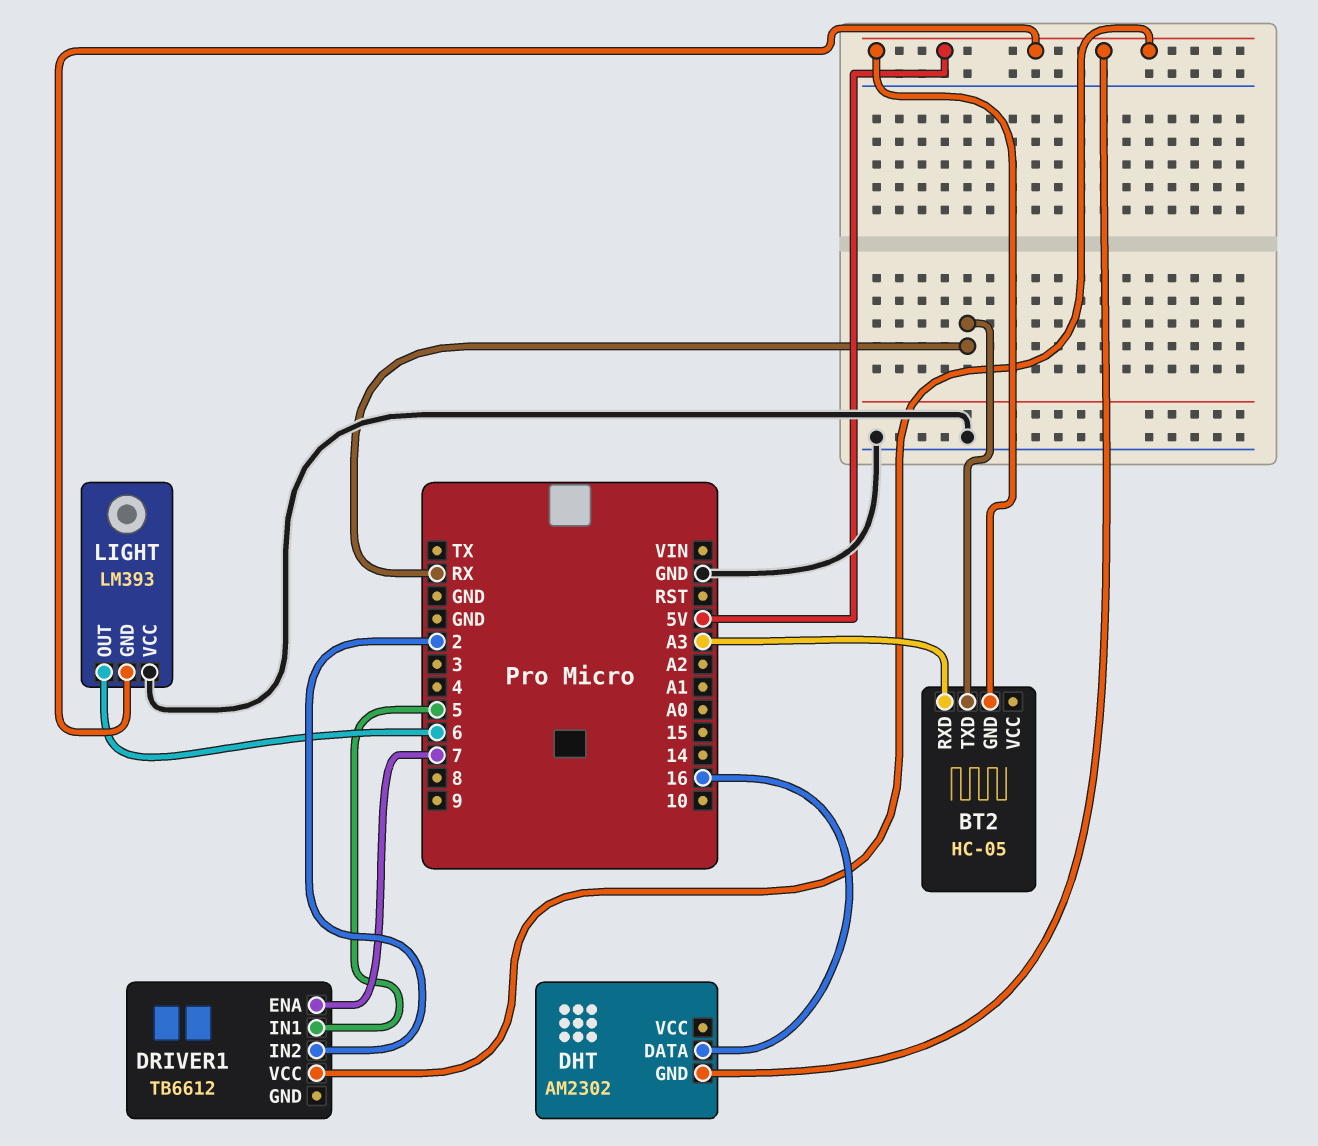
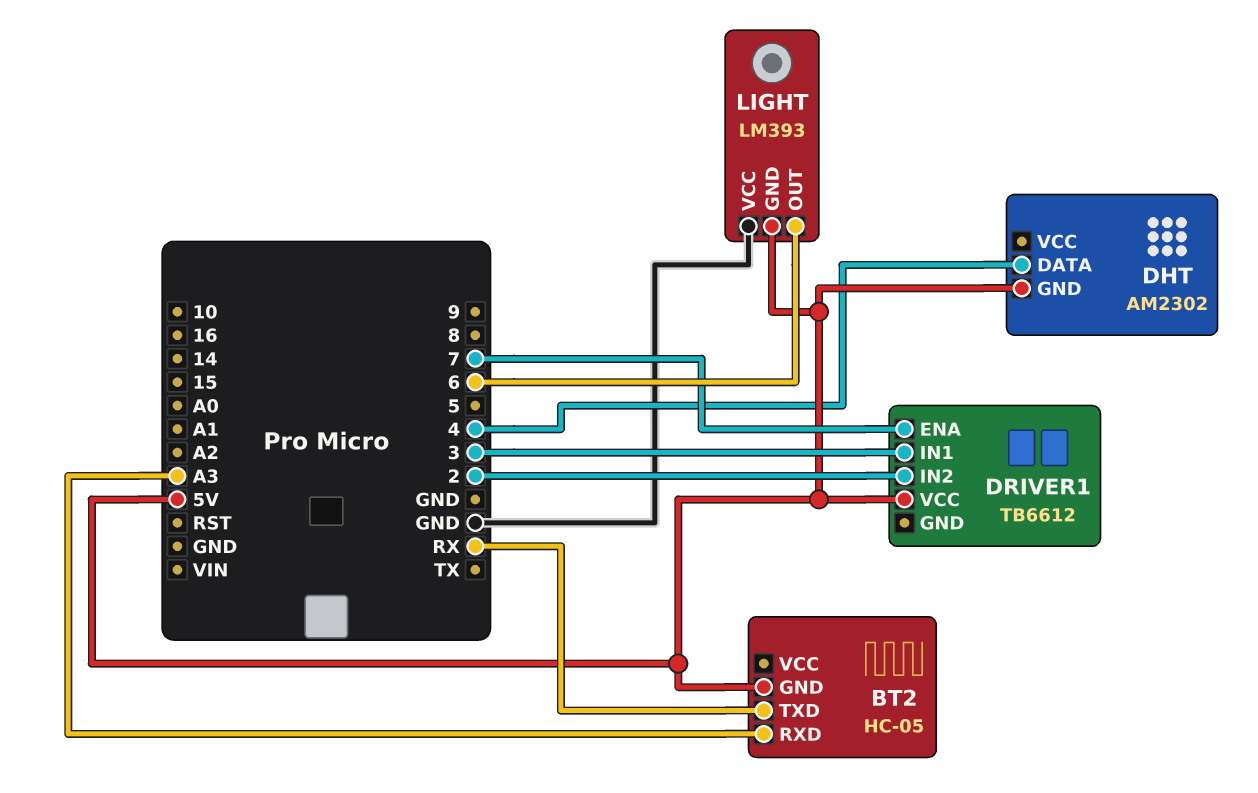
DHT pin DATA: 16 -> 4
DRIVER1 pin IN1: 5 -> 3

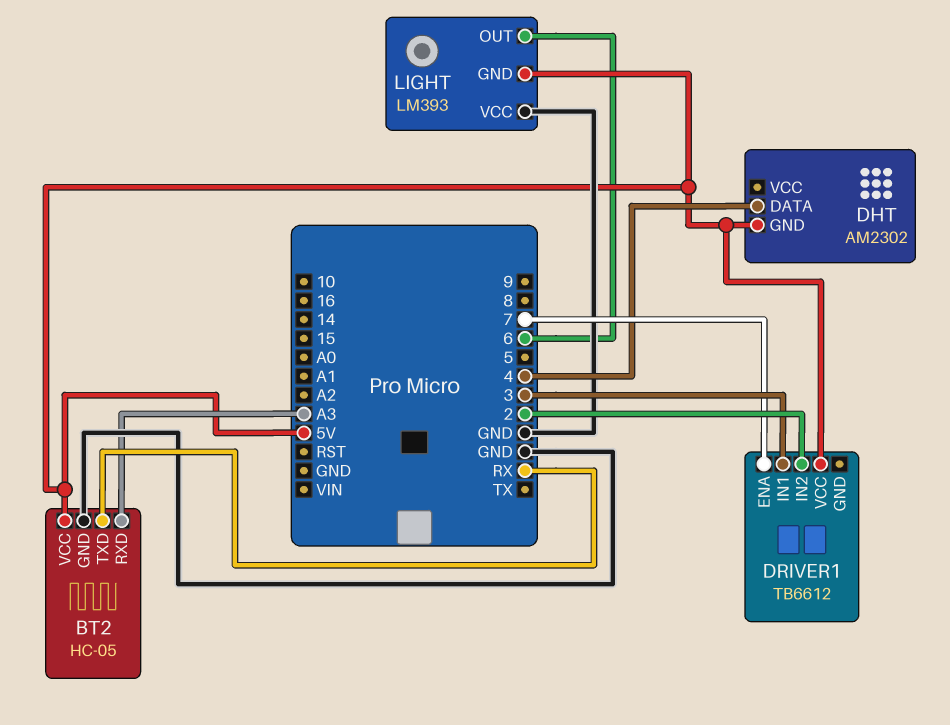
BT2 pin GND: 5V -> GND
BT2 pin VCC: none -> 5V

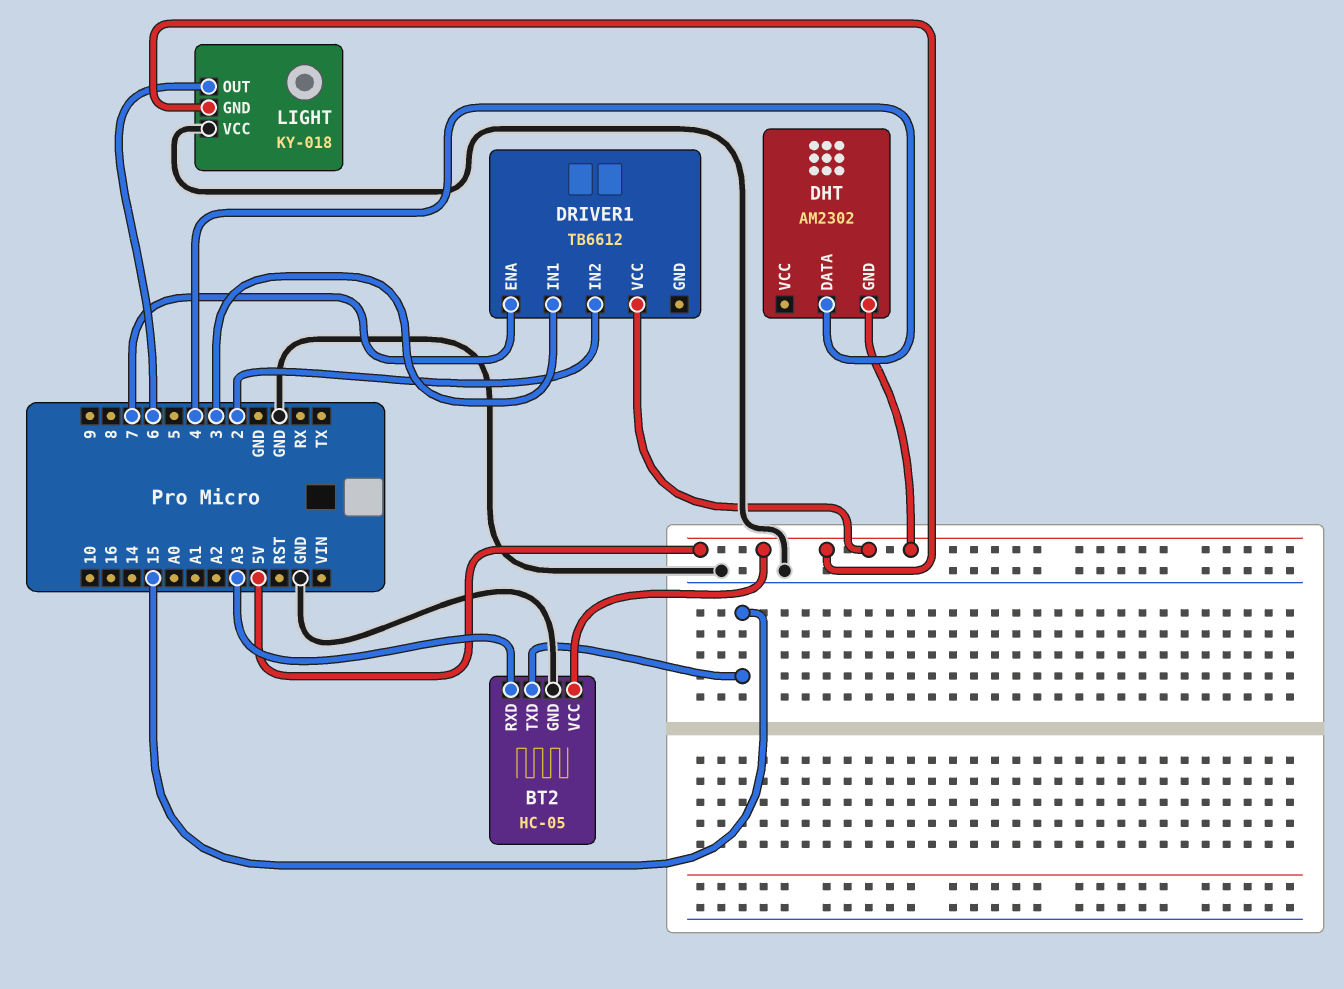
BT2 pin TXD: RX -> 15
LIGHT: LM393 -> KY-018

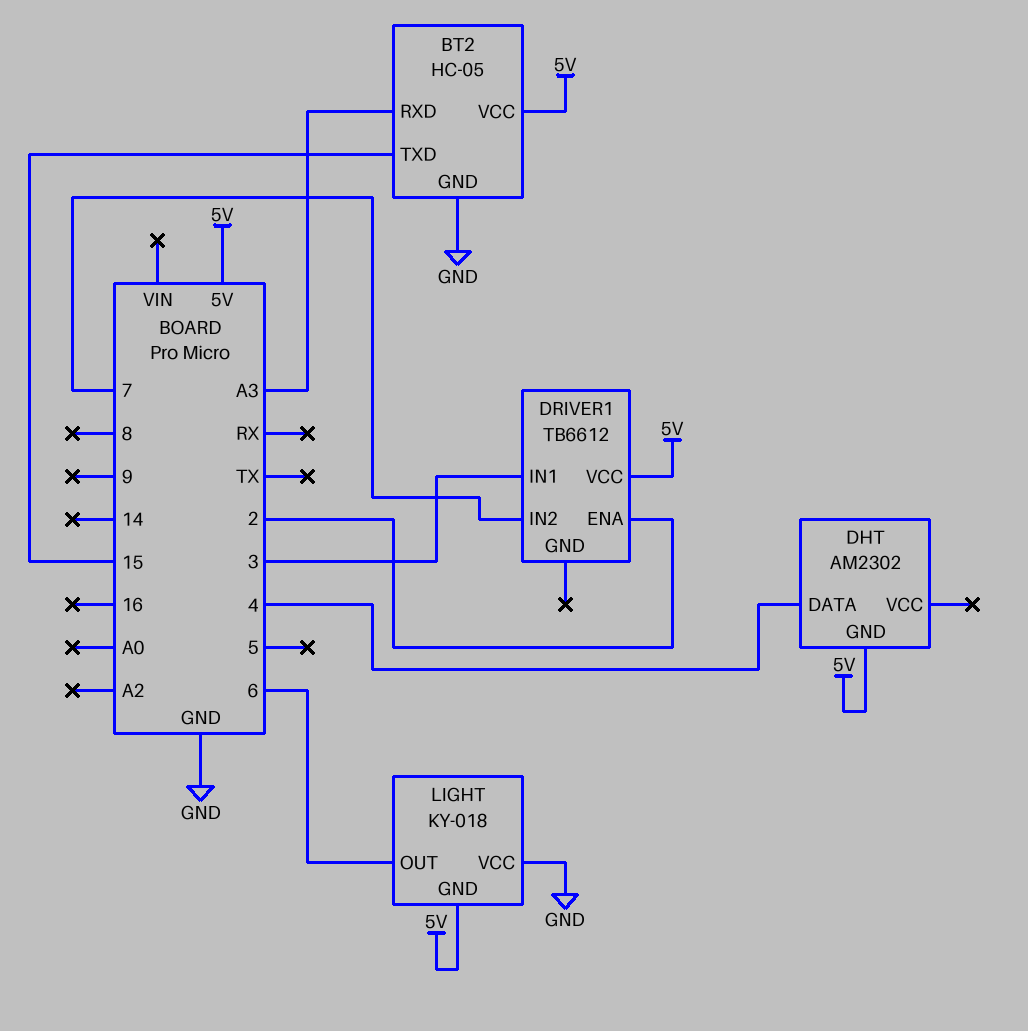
DRIVER1 pin ENA: 7 -> 2
DRIVER1 pin IN2: 2 -> 7

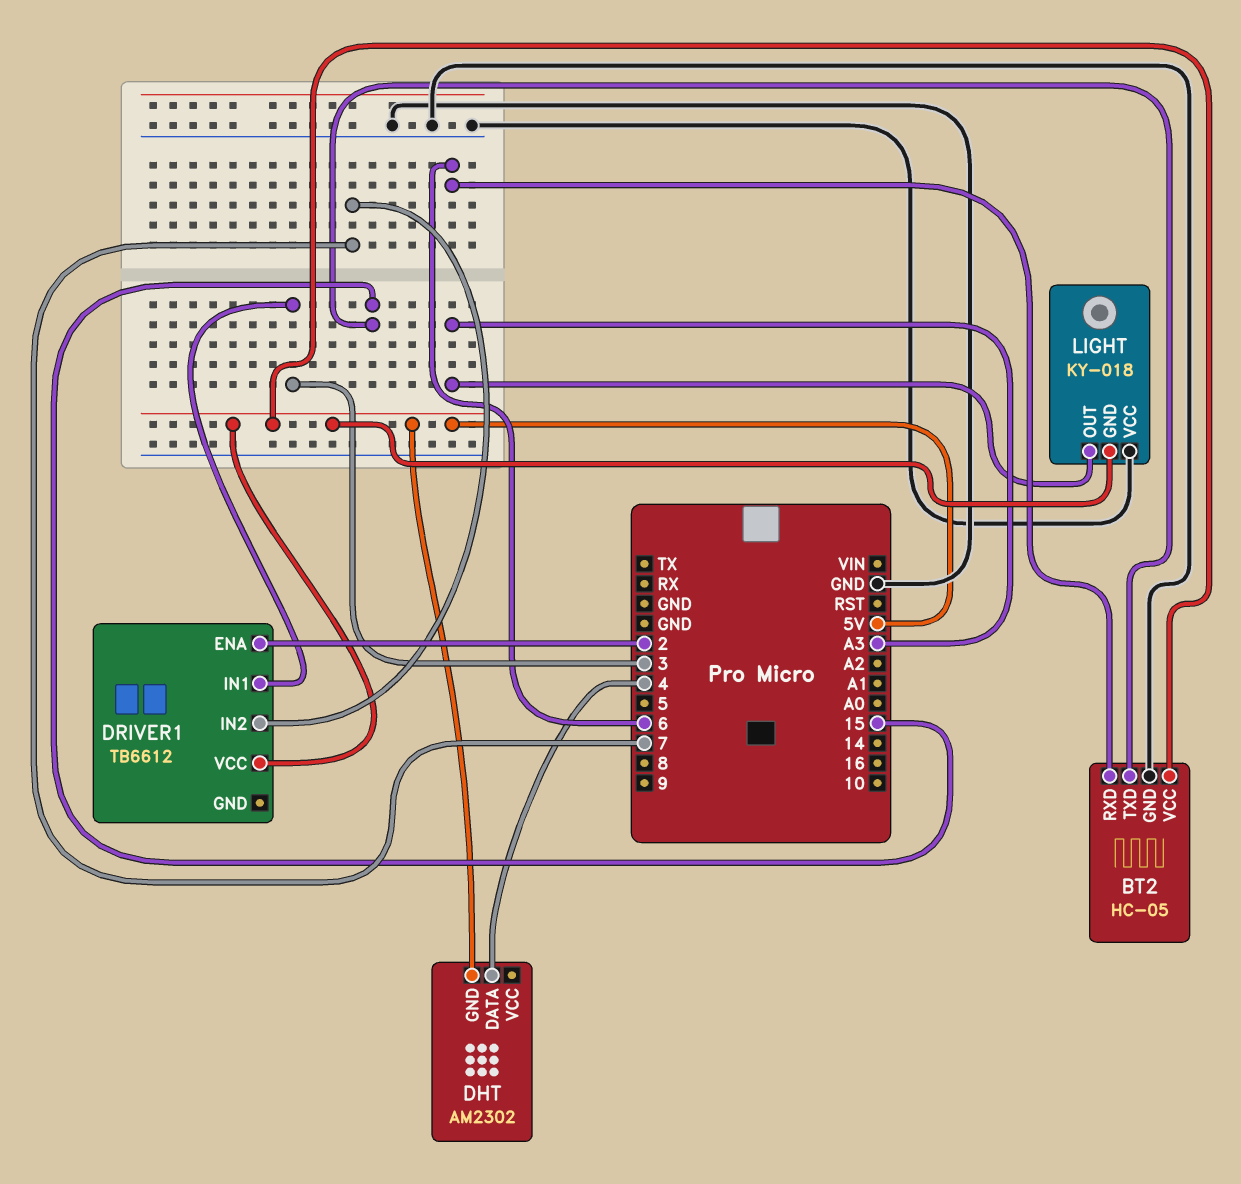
BT2 pin RXD: A3 -> 6
LIGHT pin OUT: 6 -> A3

